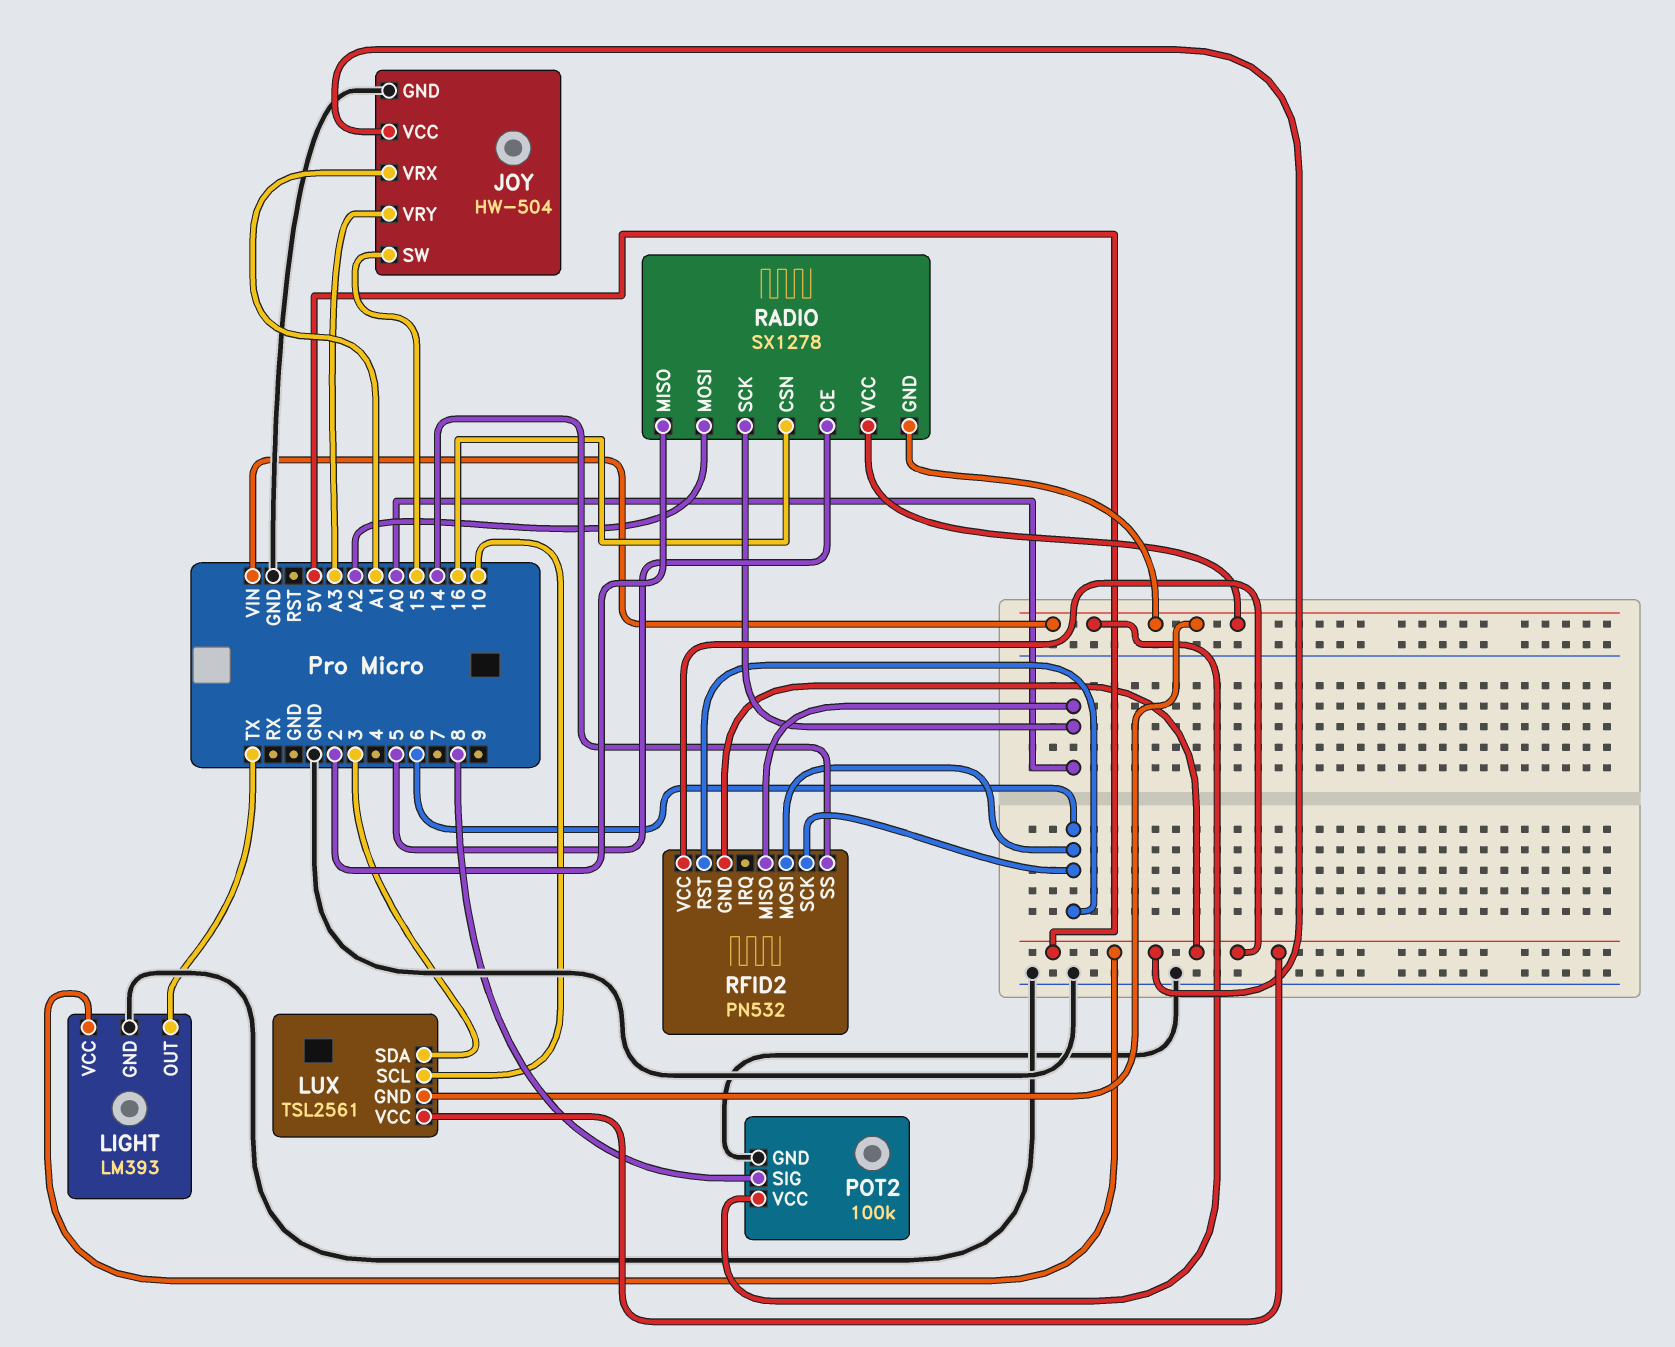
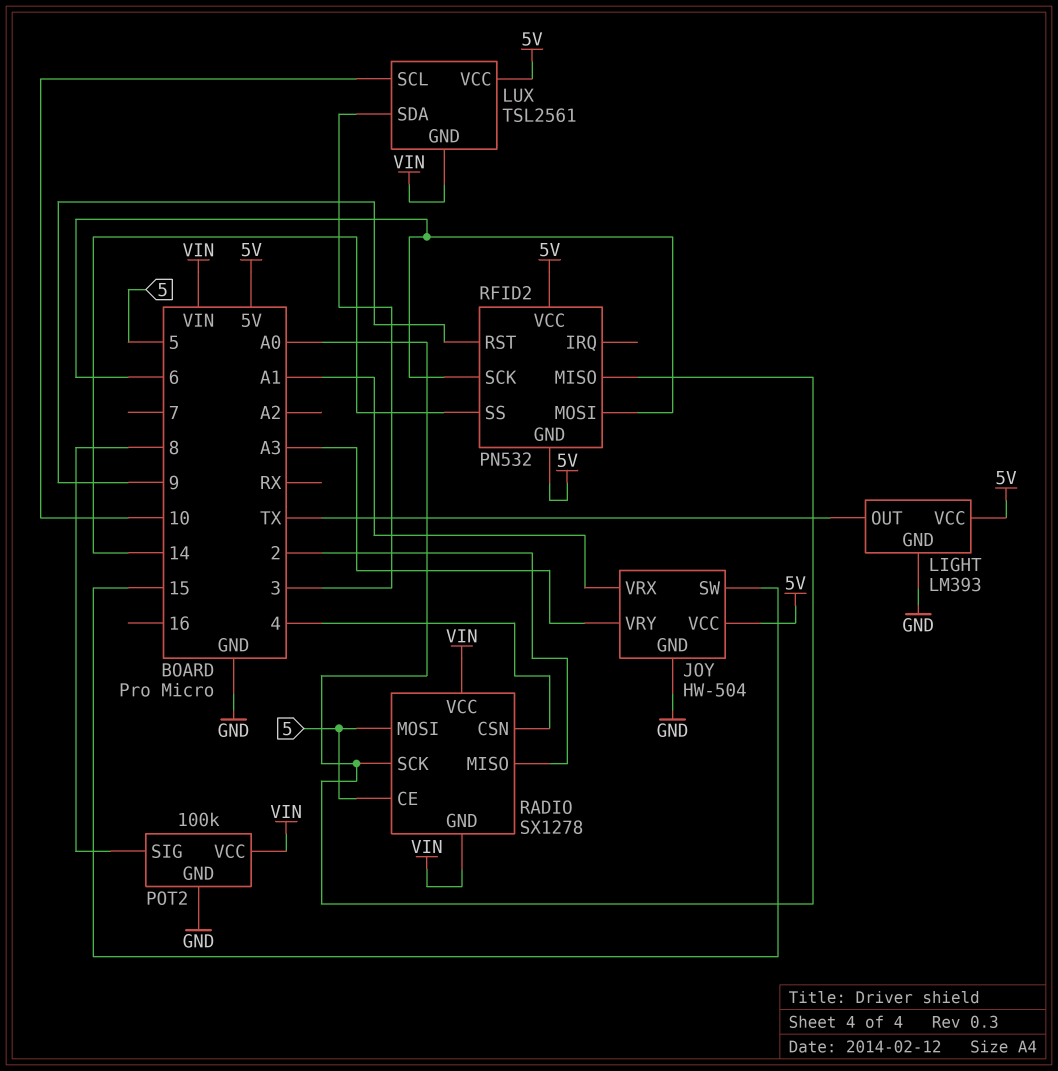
RADIO pin CSN: 16 -> 4
RADIO pin MOSI: A2 -> 5
RFID2 pin RST: 6 -> 9

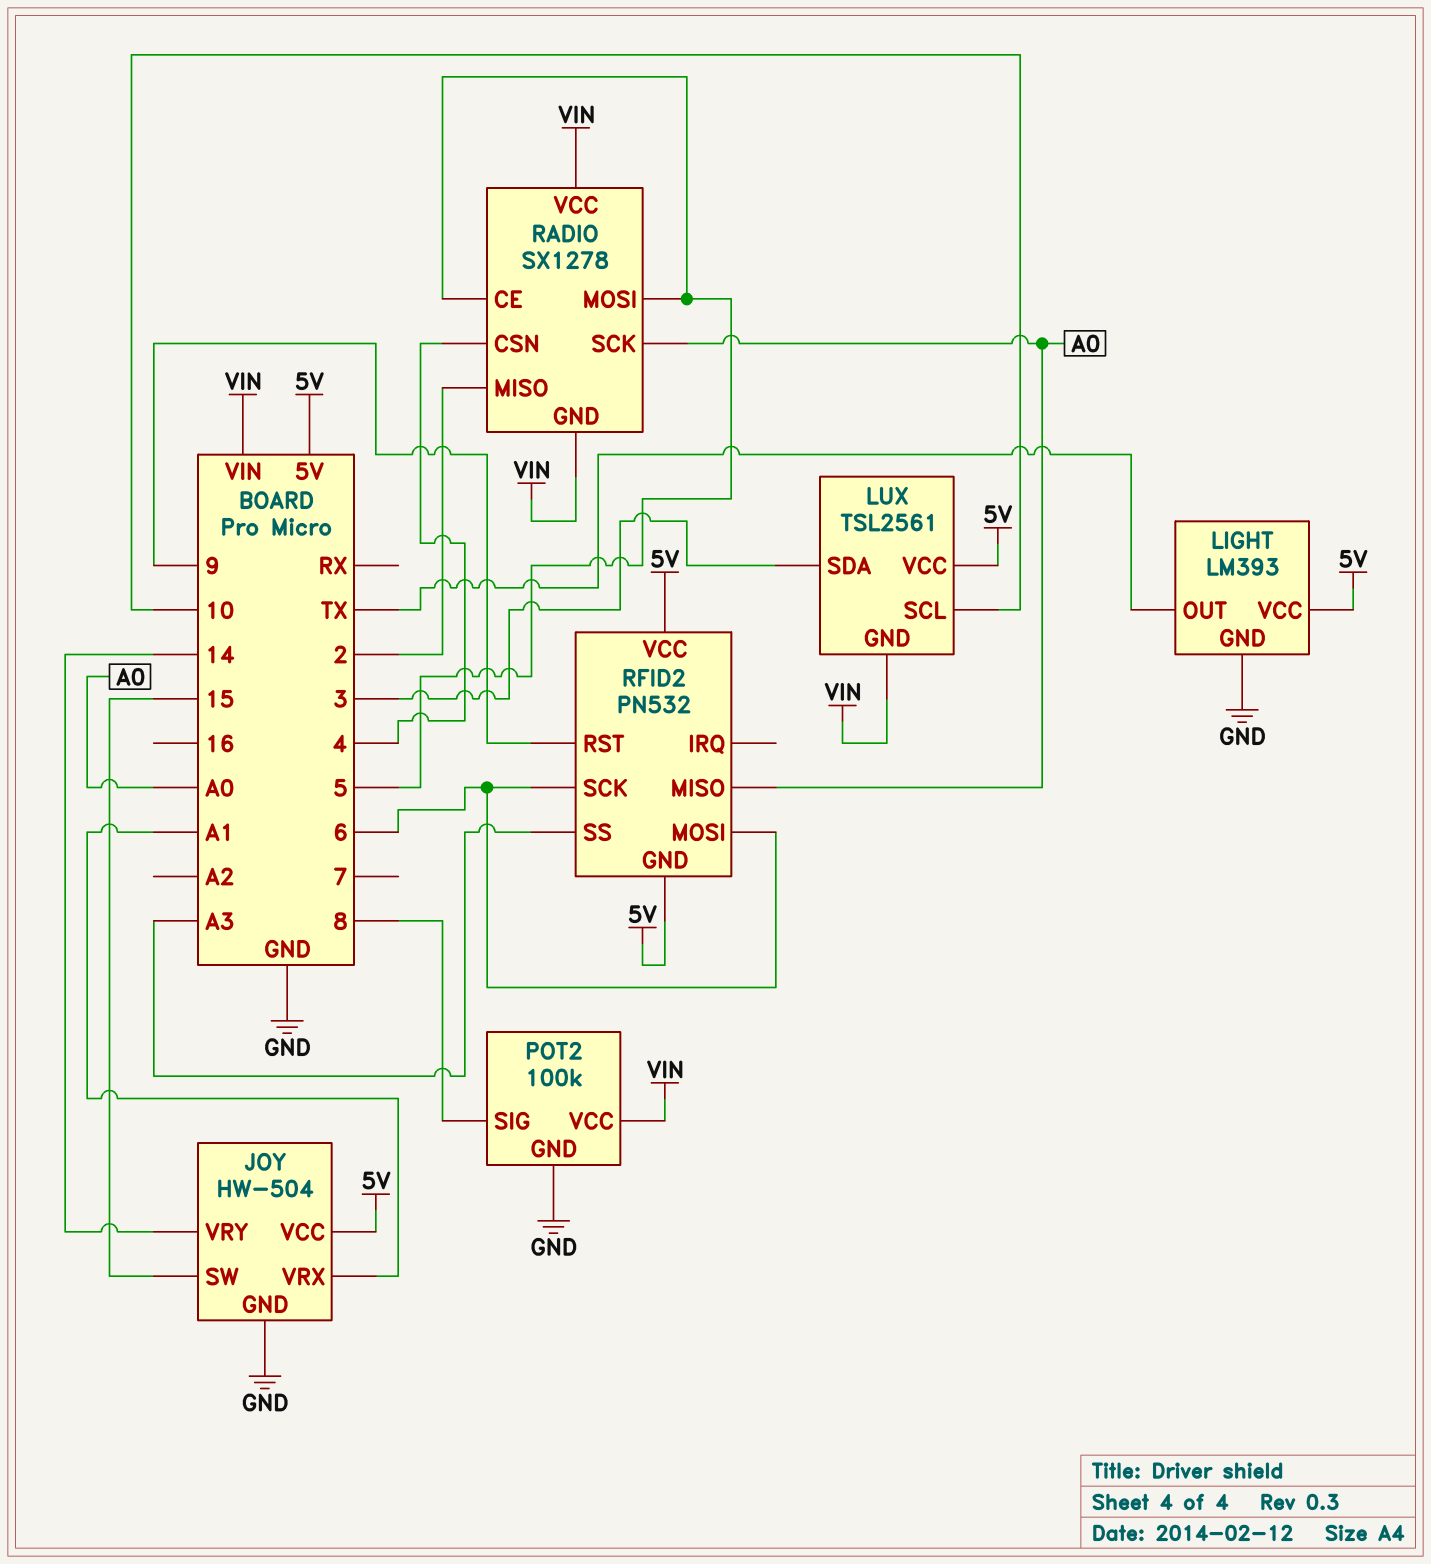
JOY pin VRY: A3 -> 14
RFID2 pin SS: 14 -> A3

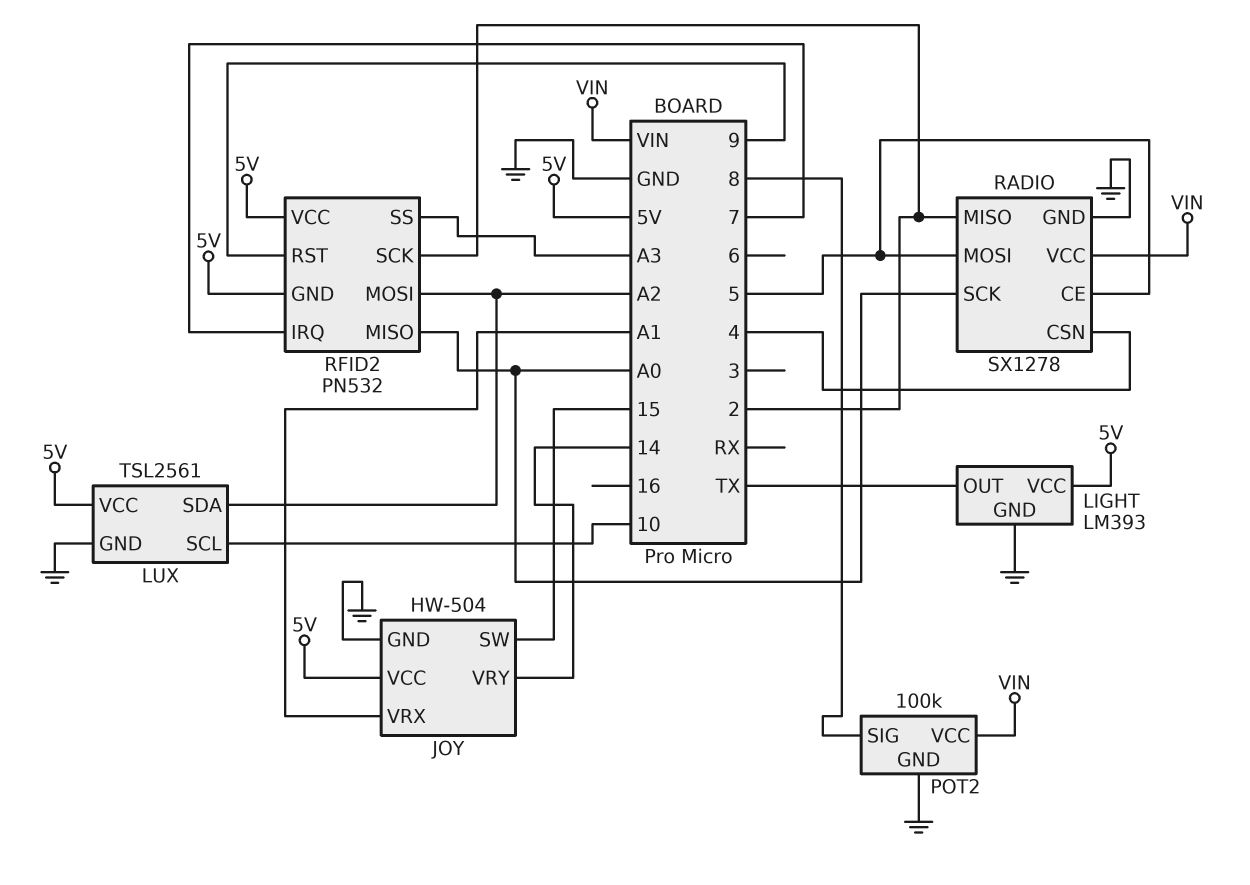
LUX pin GND: VIN -> GND
LUX pin SDA: 3 -> A2
RADIO pin GND: VIN -> GND
RFID2 pin IRQ: none -> 7
RFID2 pin MOSI: 6 -> A2
RFID2 pin SCK: 6 -> 2

